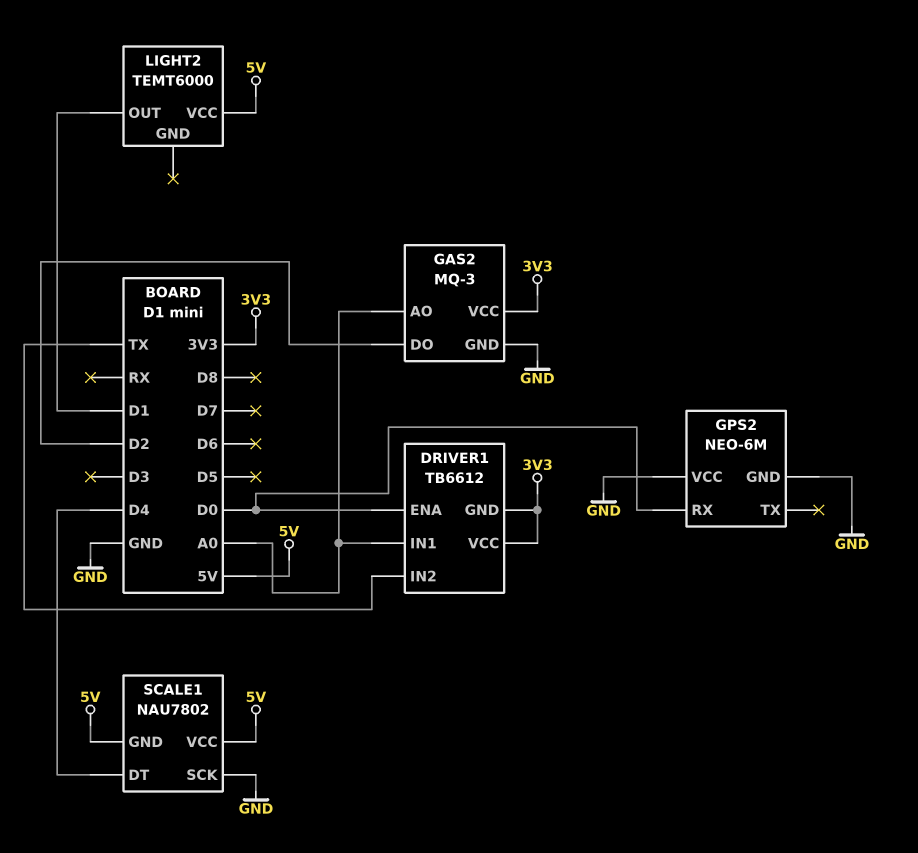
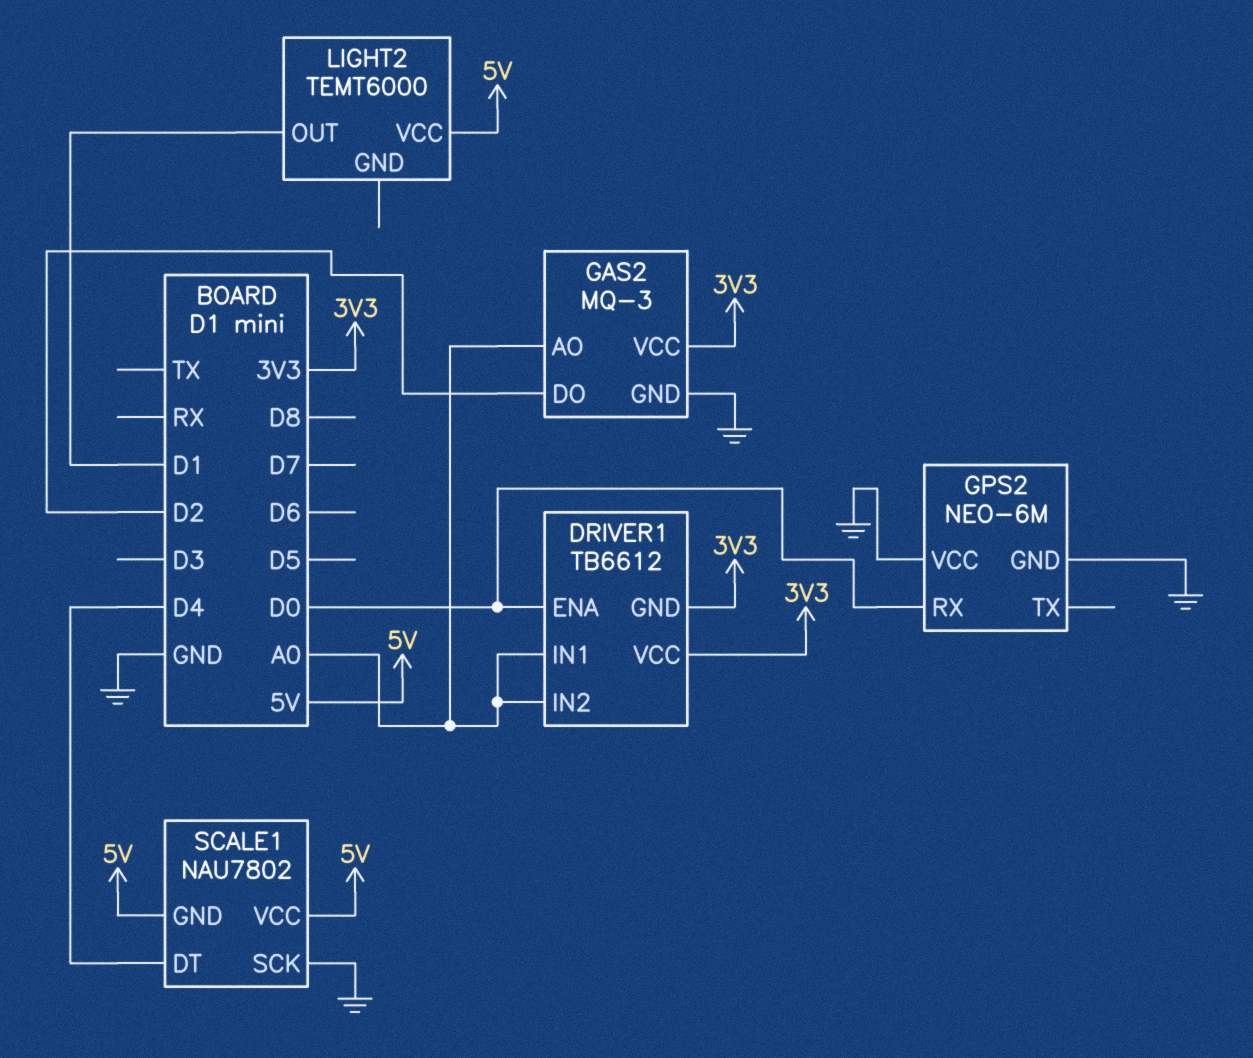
DRIVER1 pin IN2: TX -> A0

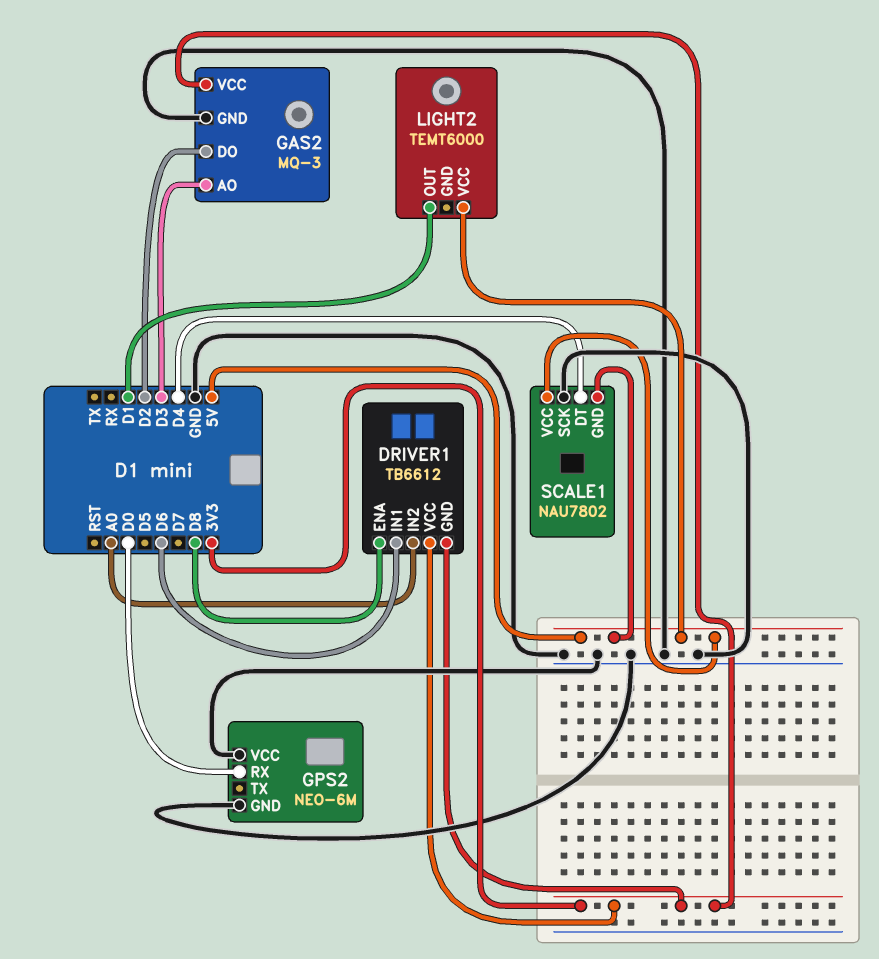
DRIVER1 pin ENA: D0 -> D8
DRIVER1 pin IN1: A0 -> D6
GAS2 pin AO: A0 -> D3

